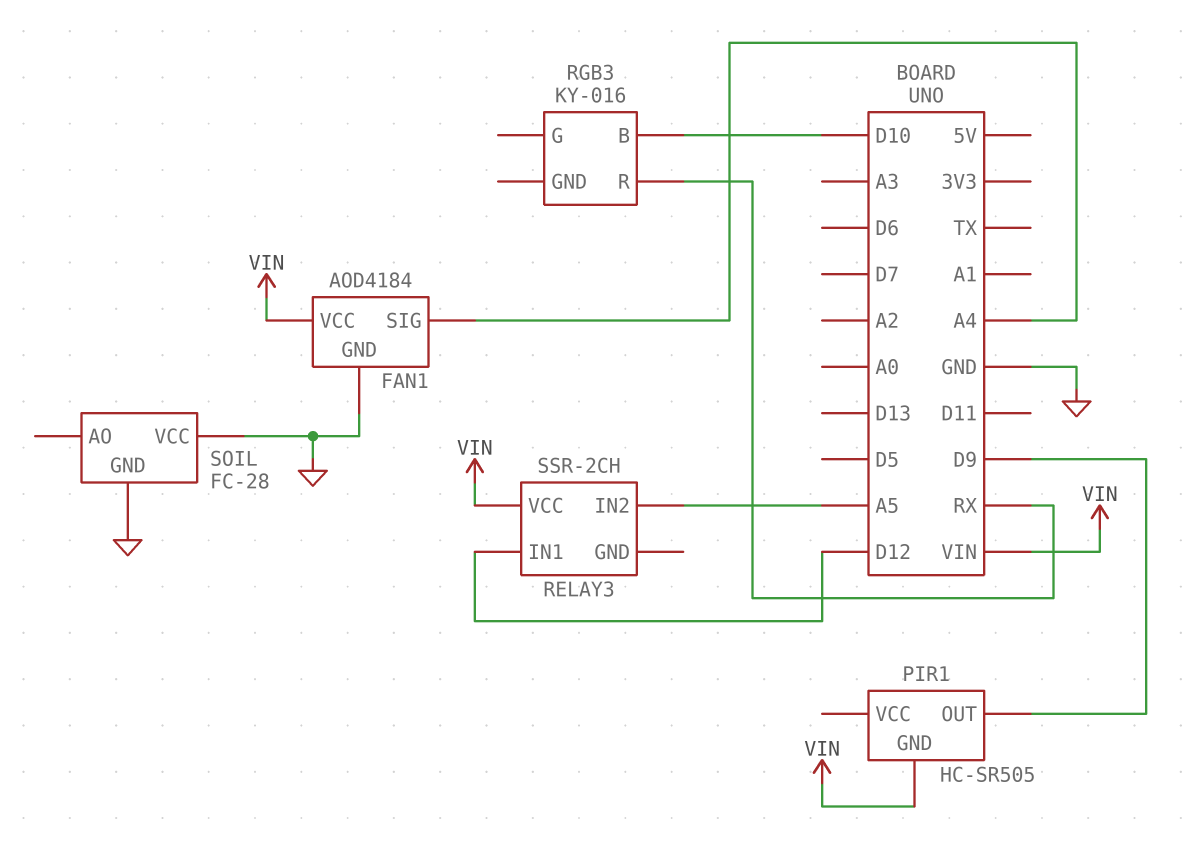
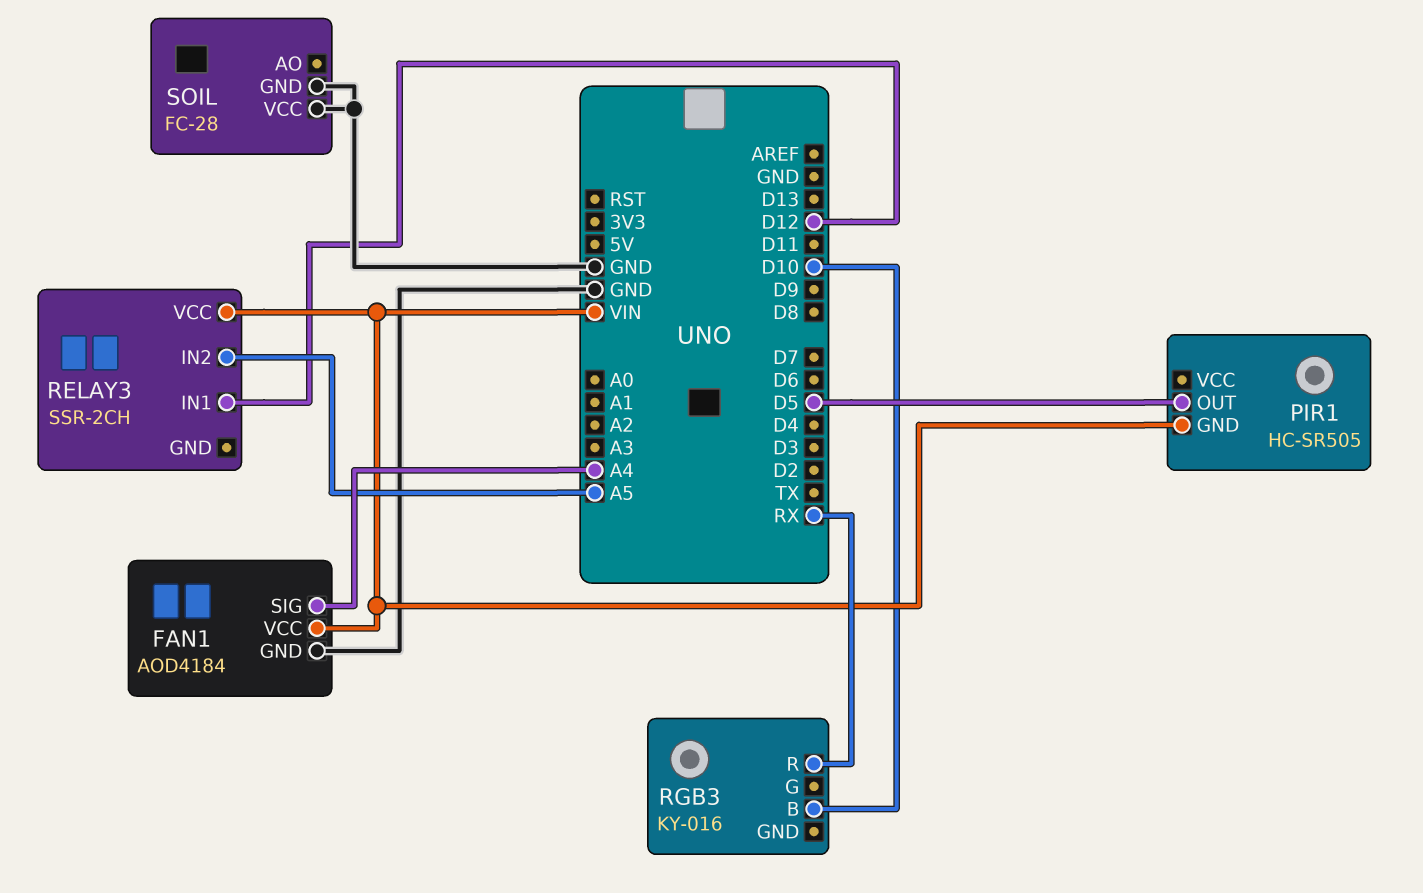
PIR1 pin OUT: D9 -> D5

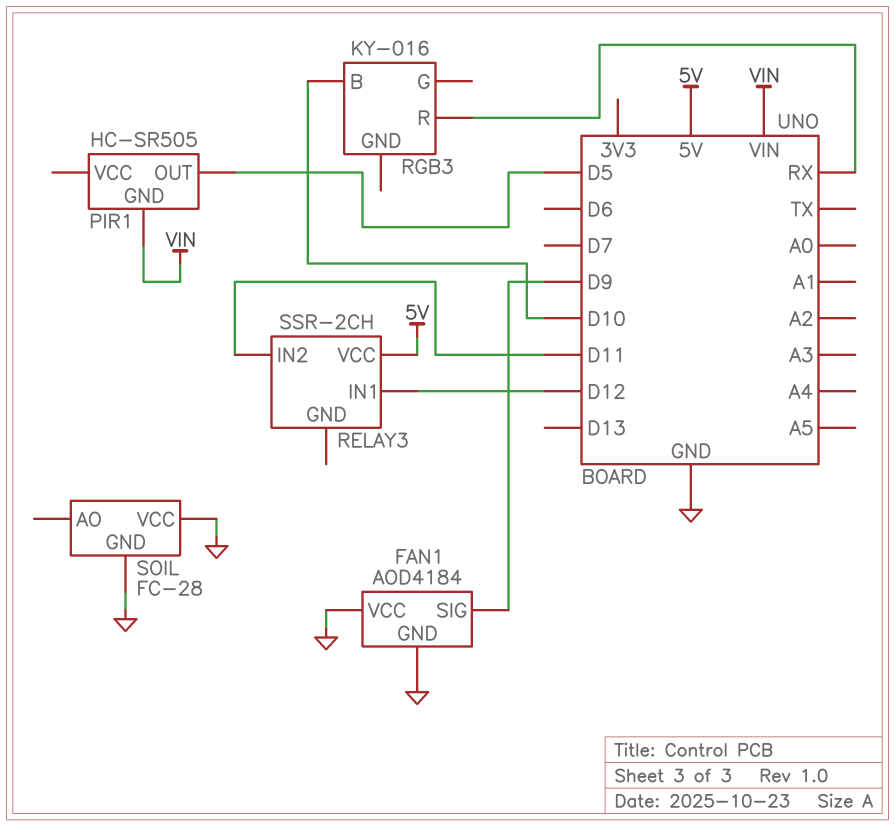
FAN1 pin SIG: A4 -> D9
FAN1 pin VCC: VIN -> GND
RELAY3 pin IN2: A5 -> D11
RELAY3 pin VCC: VIN -> 5V

